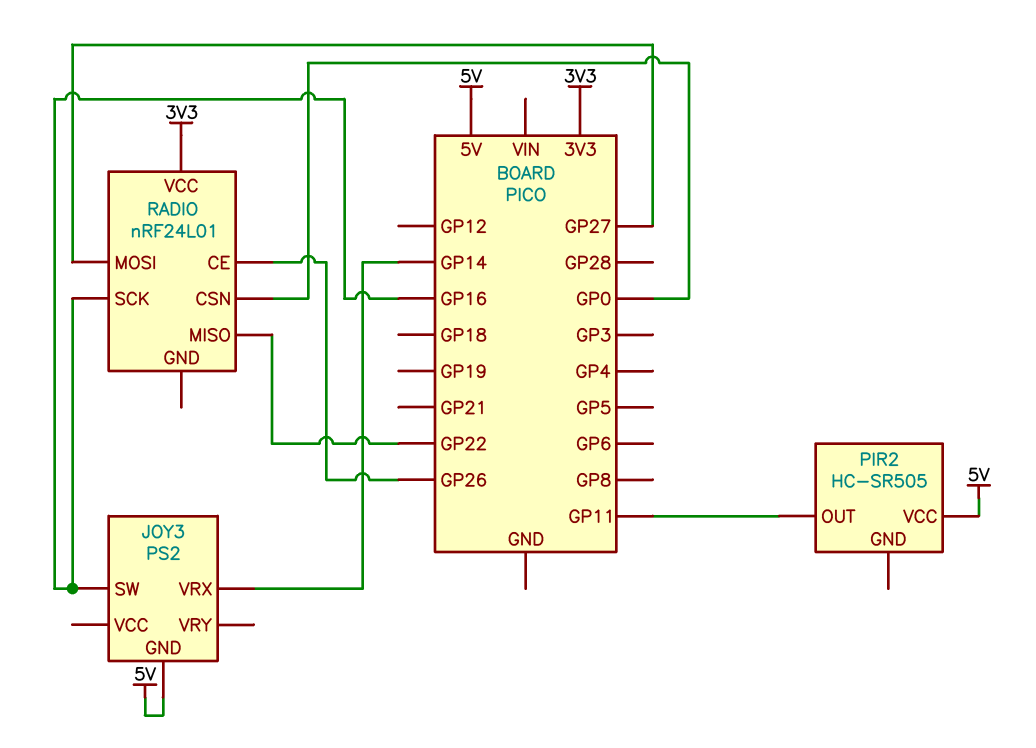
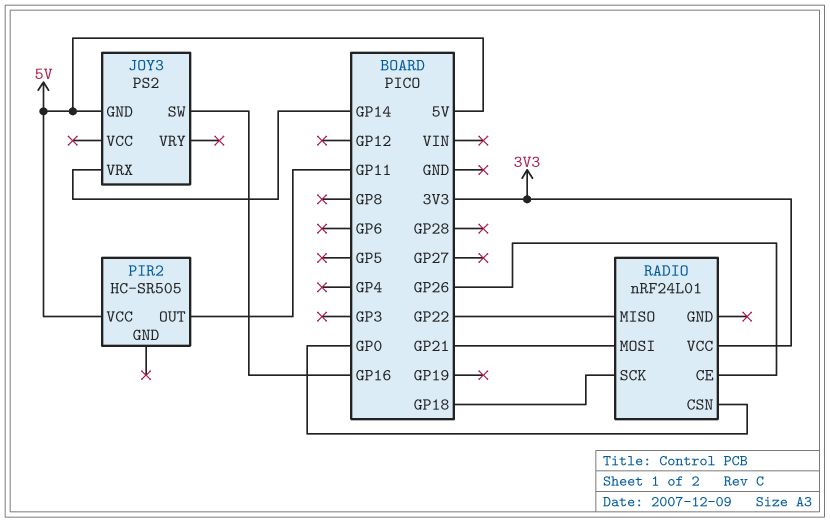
RADIO pin MOSI: GP27 -> GP21
RADIO pin SCK: GP16 -> GP18

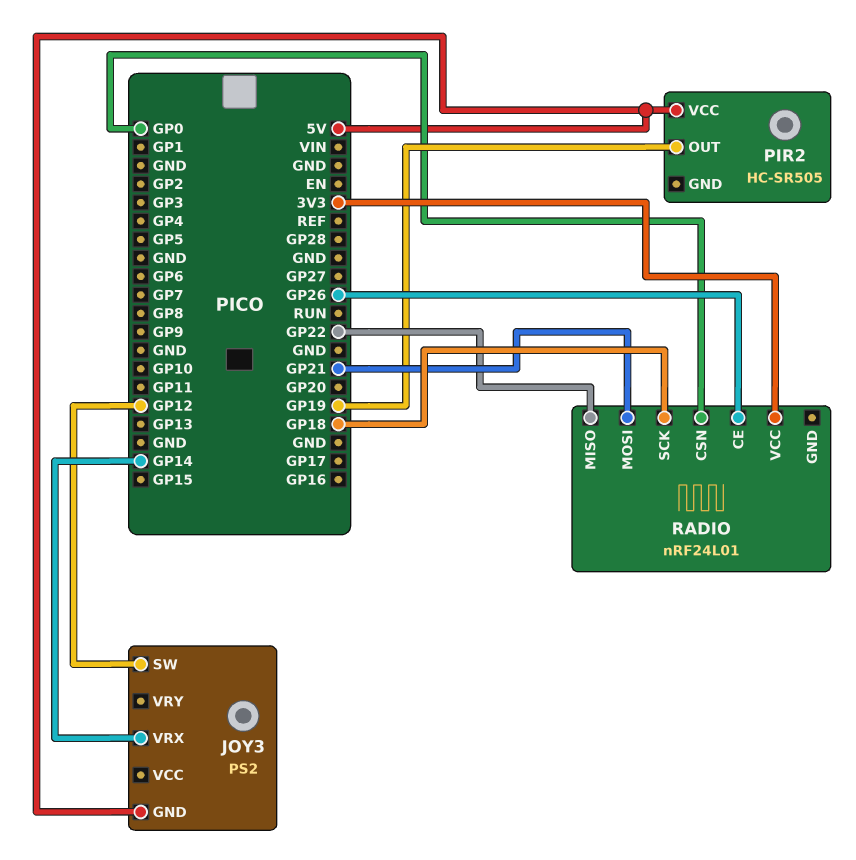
JOY3 pin SW: GP16 -> GP12
PIR2 pin OUT: GP11 -> GP19

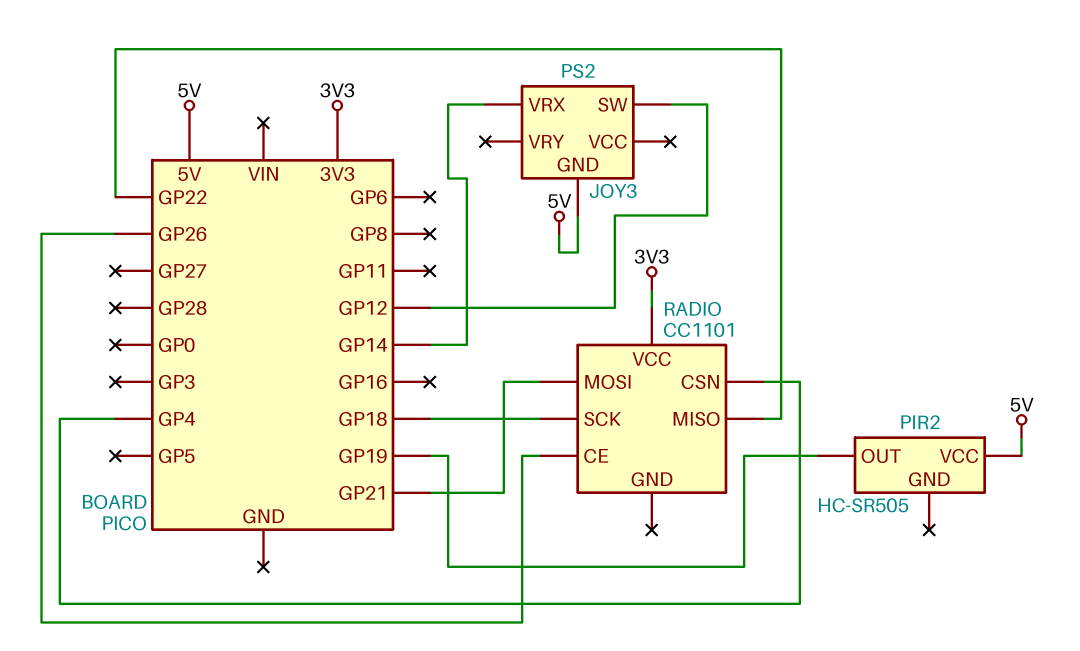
RADIO: nRF24L01 -> CC1101
RADIO pin CSN: GP0 -> GP4

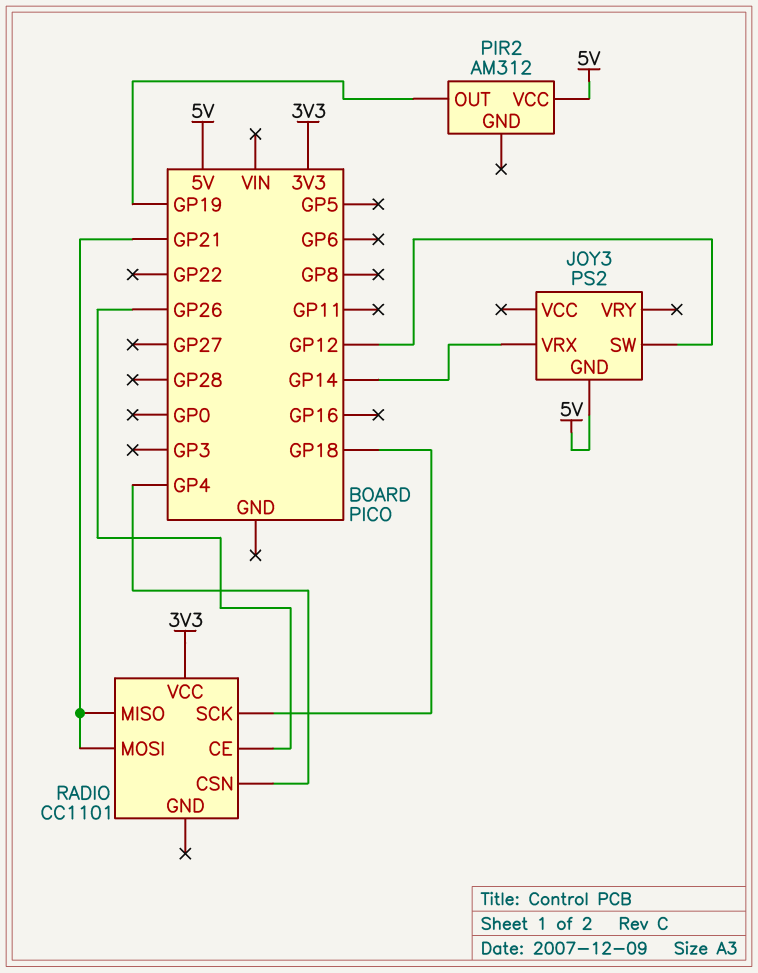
PIR2: HC-SR505 -> AM312
RADIO pin MISO: GP22 -> GP21

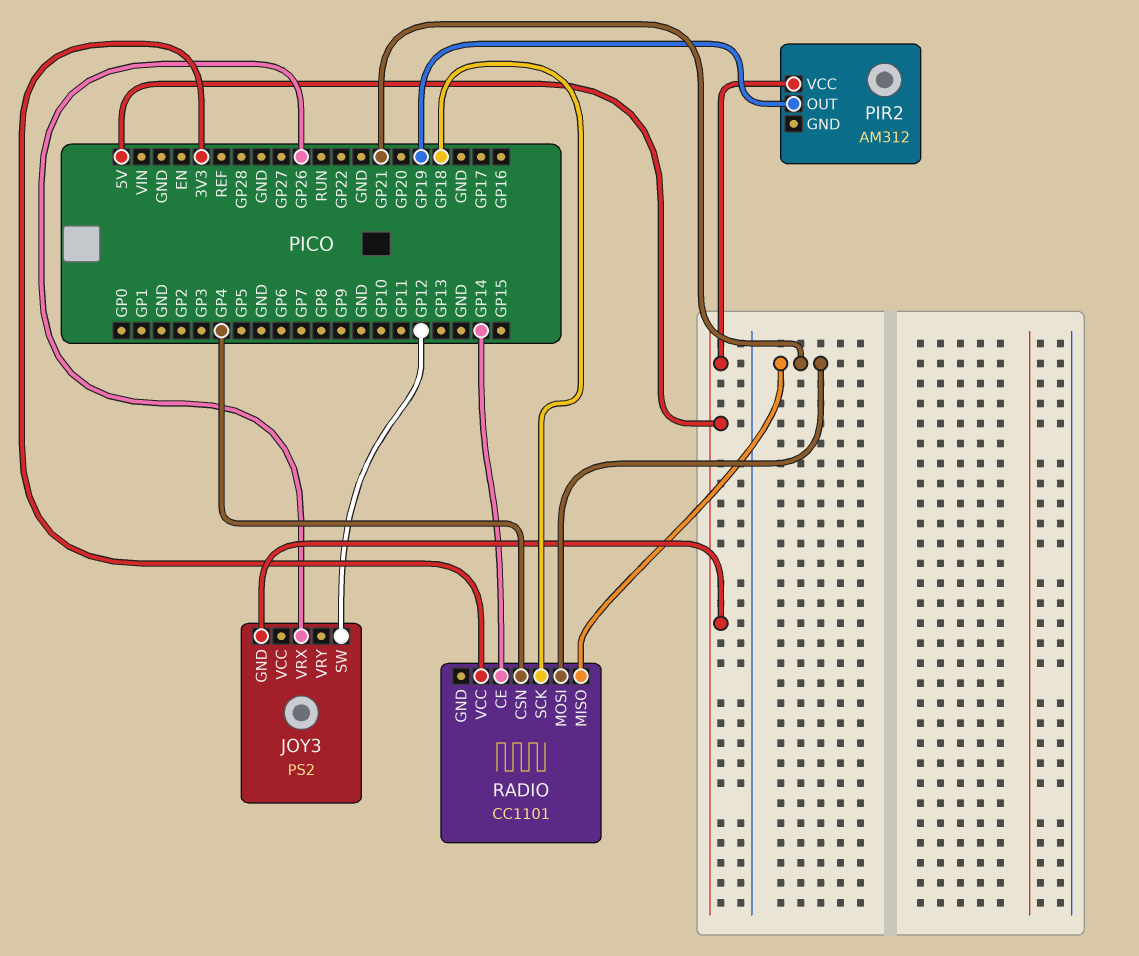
JOY3 pin VRX: GP14 -> GP26
RADIO pin CE: GP26 -> GP14

